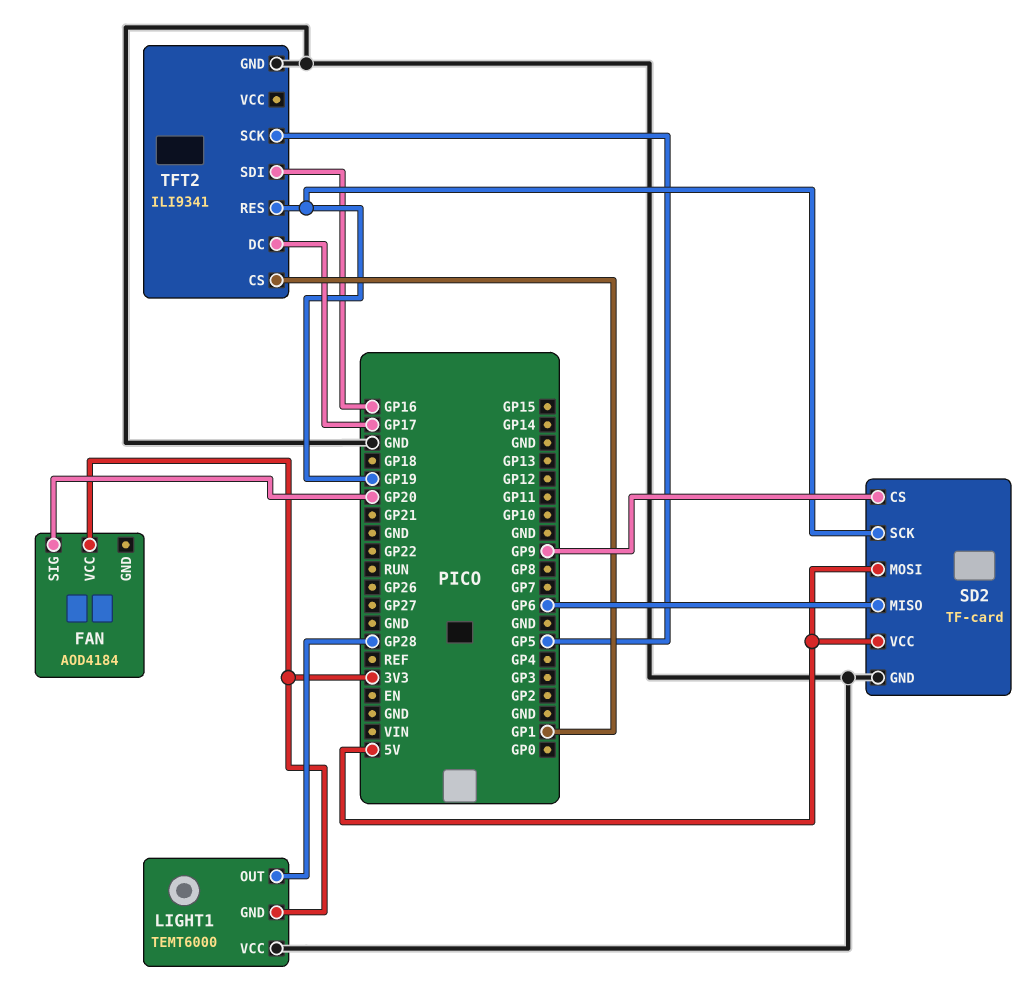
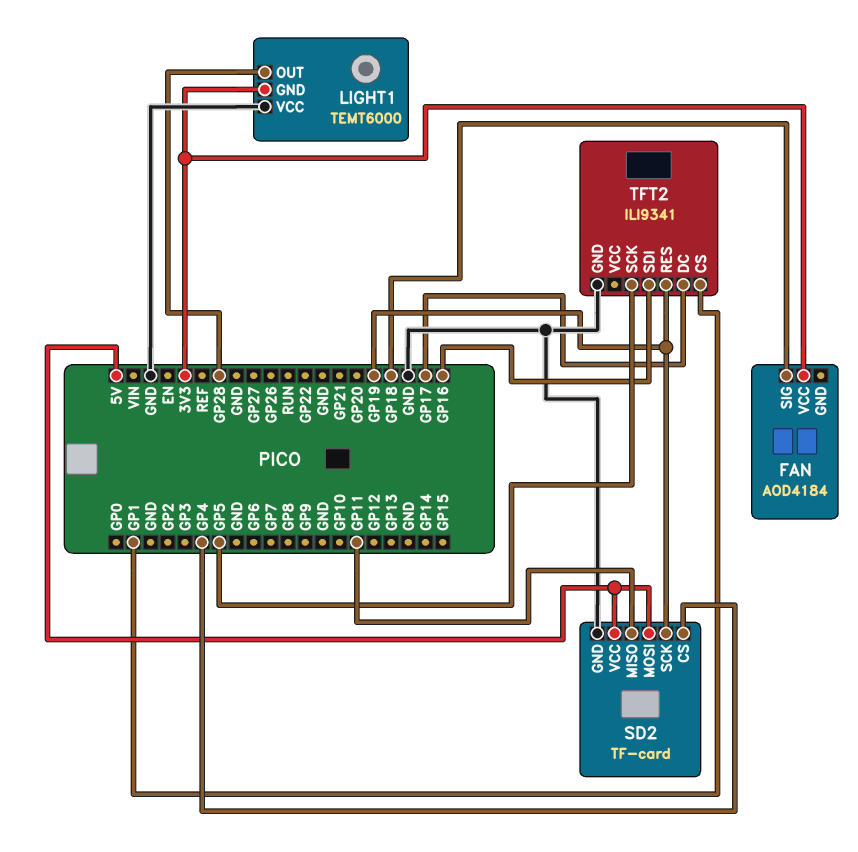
FAN pin SIG: GP20 -> GP18
SD2 pin CS: GP9 -> GP4
SD2 pin MISO: GP6 -> GP11

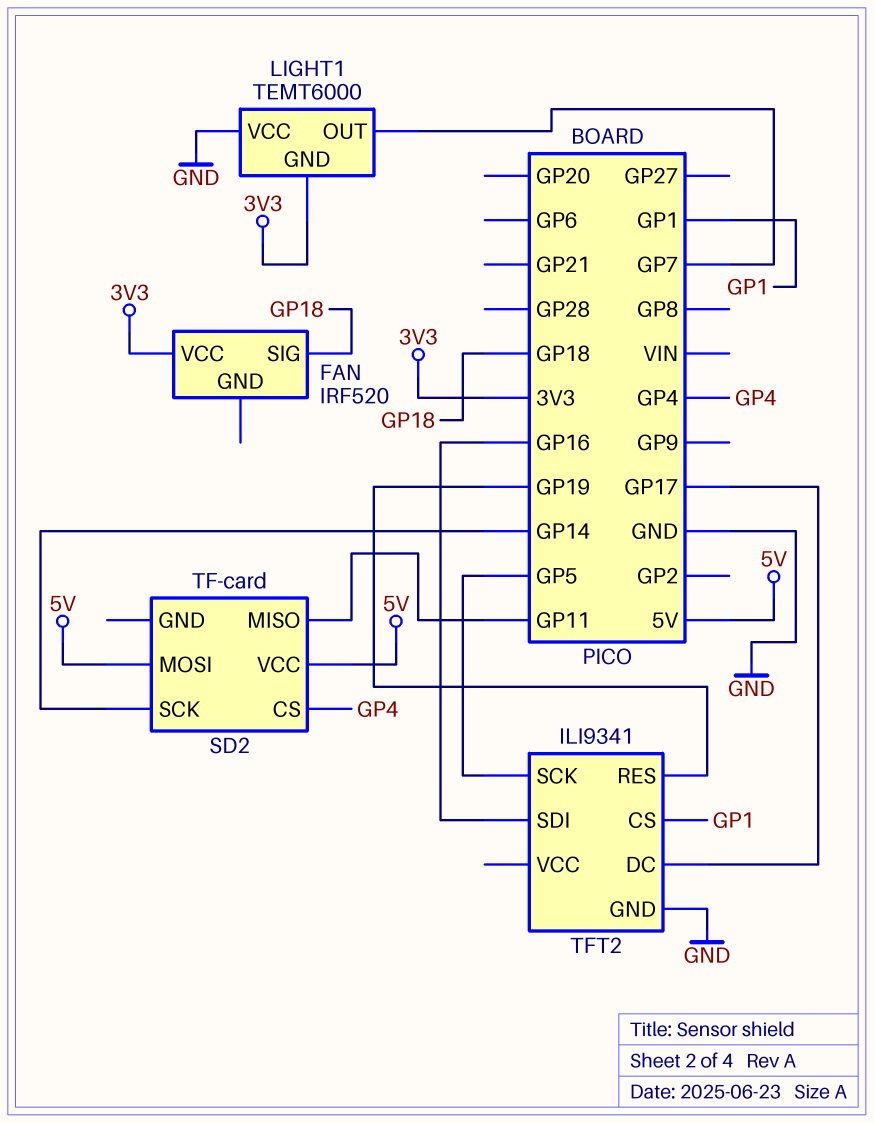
FAN: AOD4184 -> IRF520
LIGHT1 pin OUT: GP28 -> GP7
SD2 pin GND: GND -> none
SD2 pin SCK: GP19 -> GP14

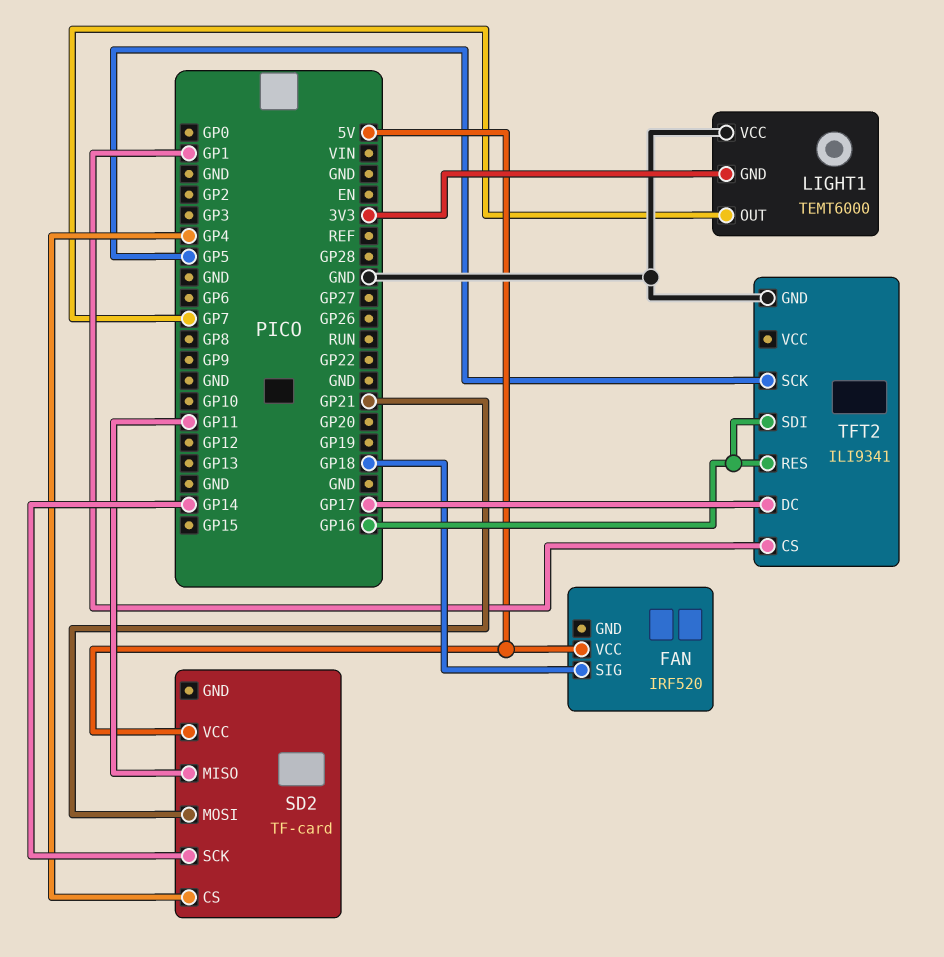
FAN pin VCC: 3V3 -> 5V
SD2 pin MOSI: 5V -> GP21
TFT2 pin RES: GP19 -> GP16

